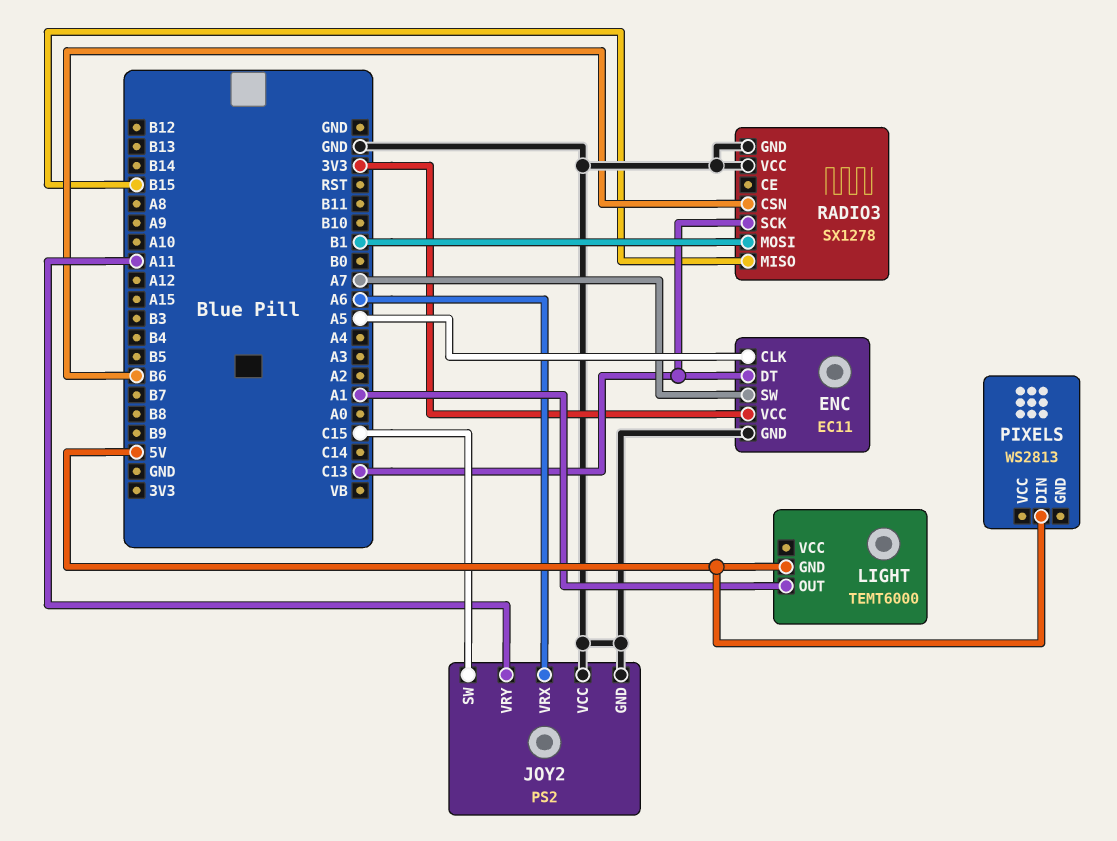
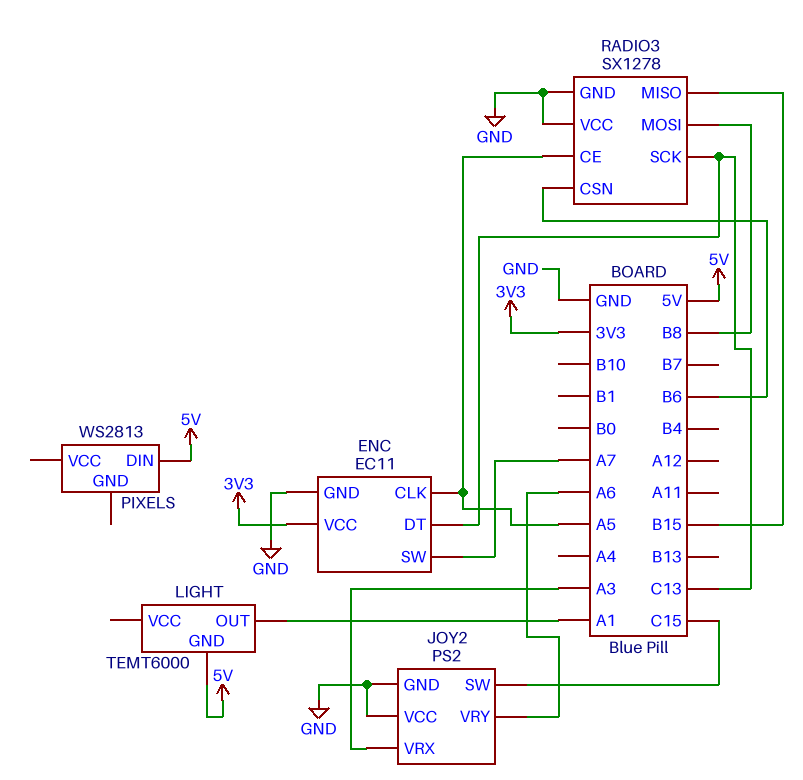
JOY2 pin VRX: A6 -> A3
JOY2 pin VRY: A11 -> A6
RADIO3 pin CE: none -> A5
RADIO3 pin MOSI: B1 -> B8

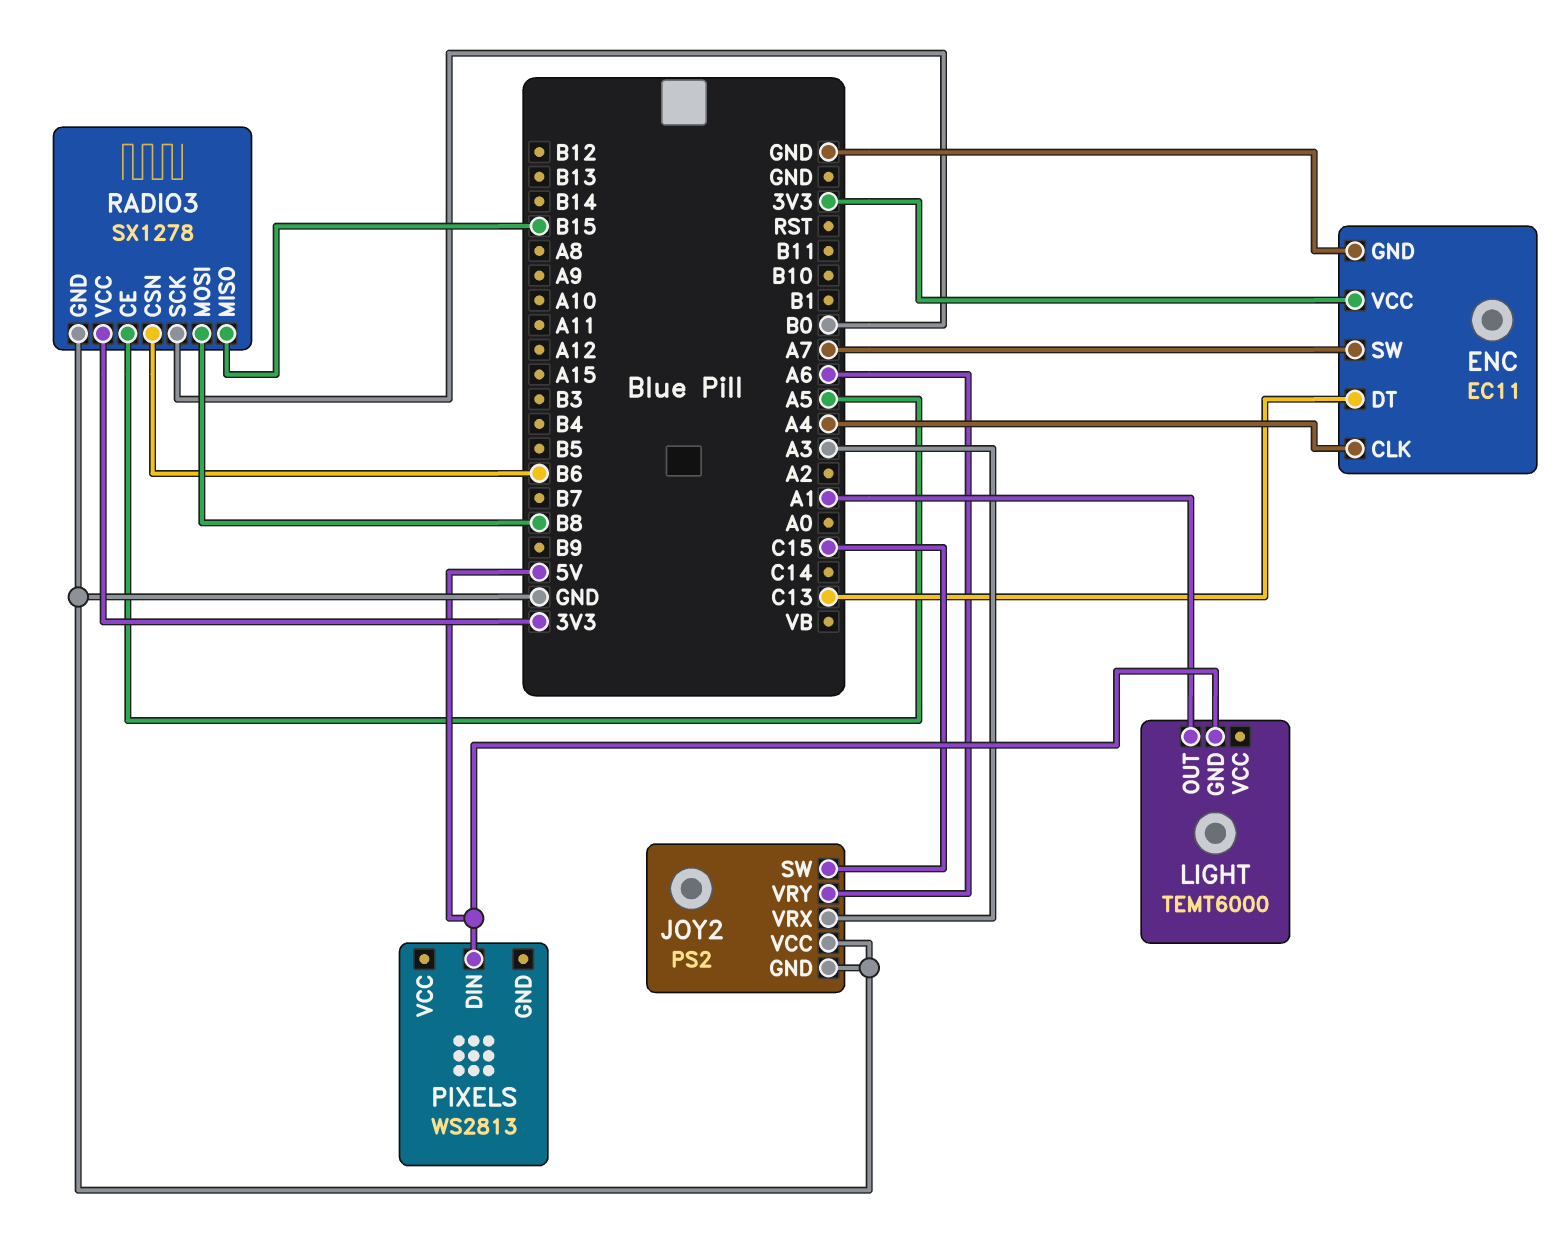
ENC pin CLK: A5 -> A4
RADIO3 pin SCK: C13 -> B0
RADIO3 pin VCC: GND -> 3V3

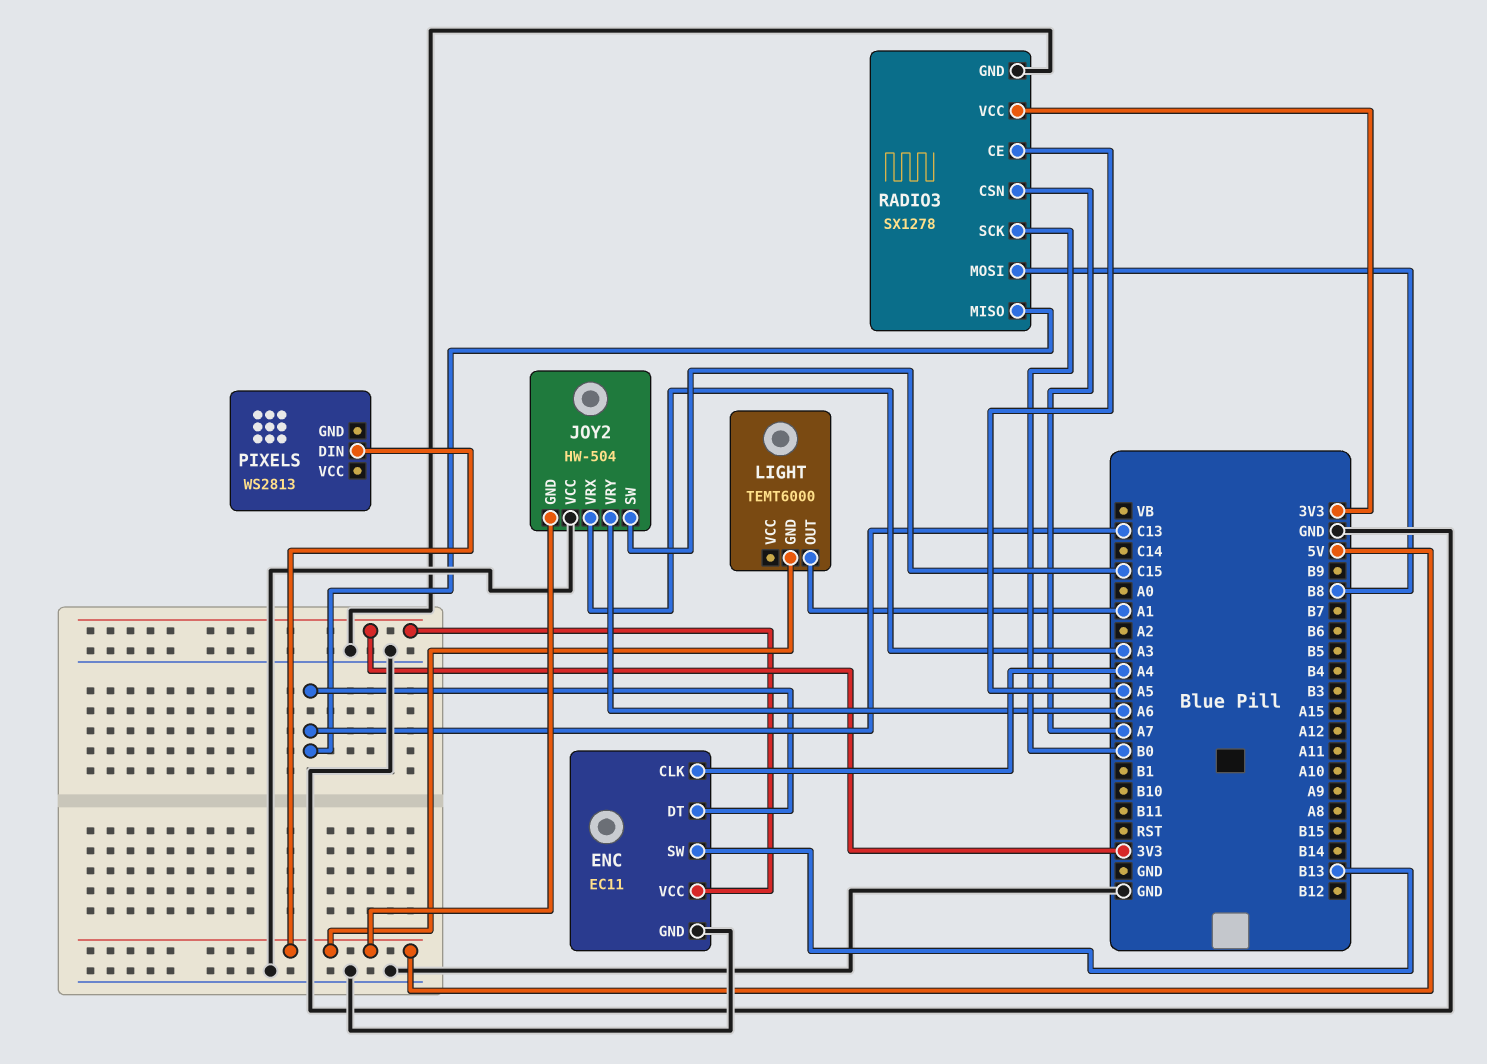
ENC pin SW: A7 -> B13
JOY2: PS2 -> HW-504
JOY2 pin GND: GND -> 5V
RADIO3 pin CSN: B6 -> A7
RADIO3 pin MISO: B15 -> C13

